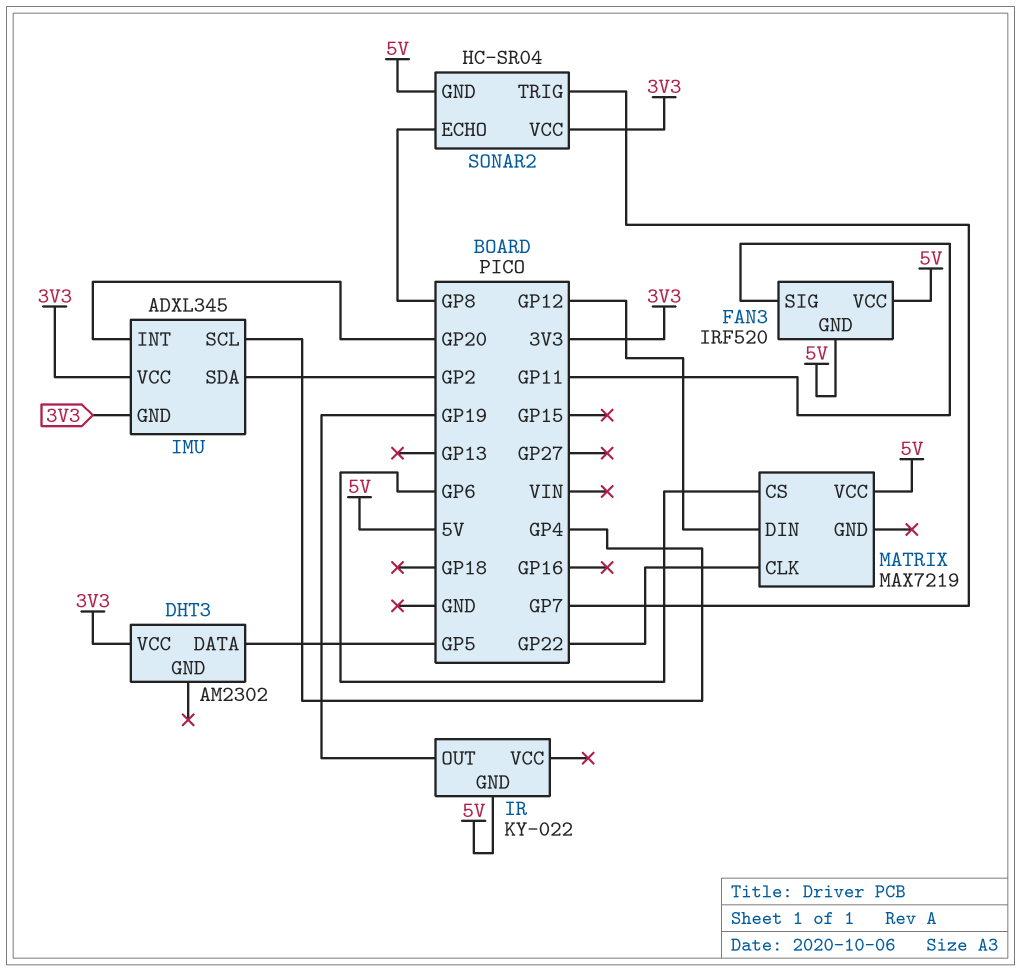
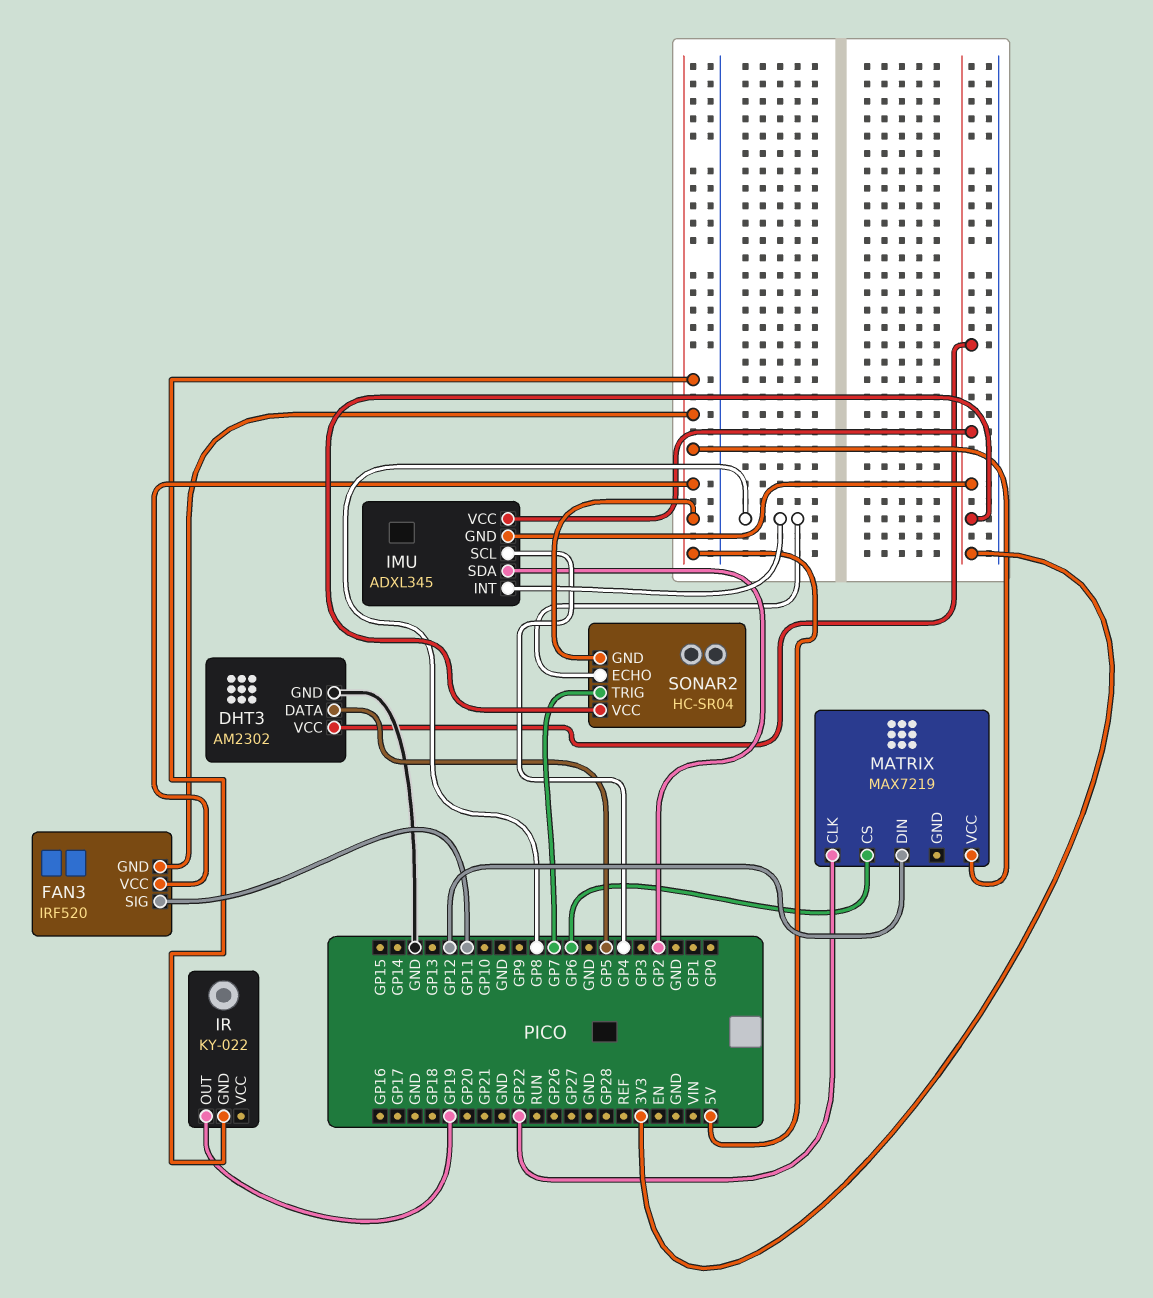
DHT3 pin GND: none -> GND
IMU pin INT: GP20 -> GP8

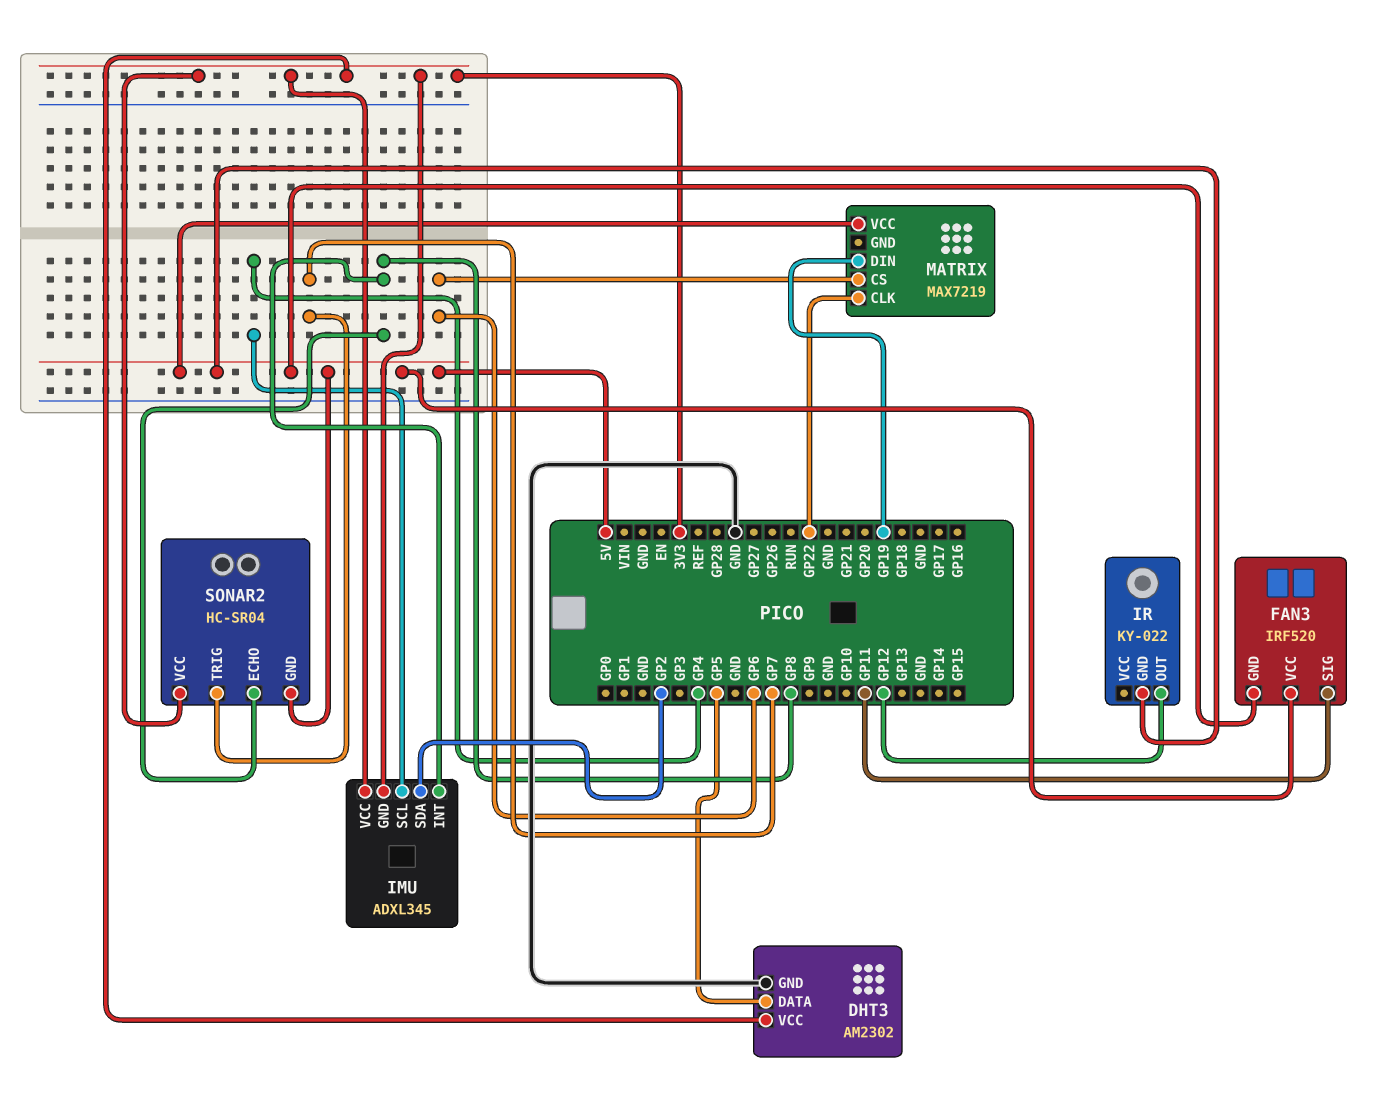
IR pin OUT: GP19 -> GP12
MATRIX pin DIN: GP12 -> GP19

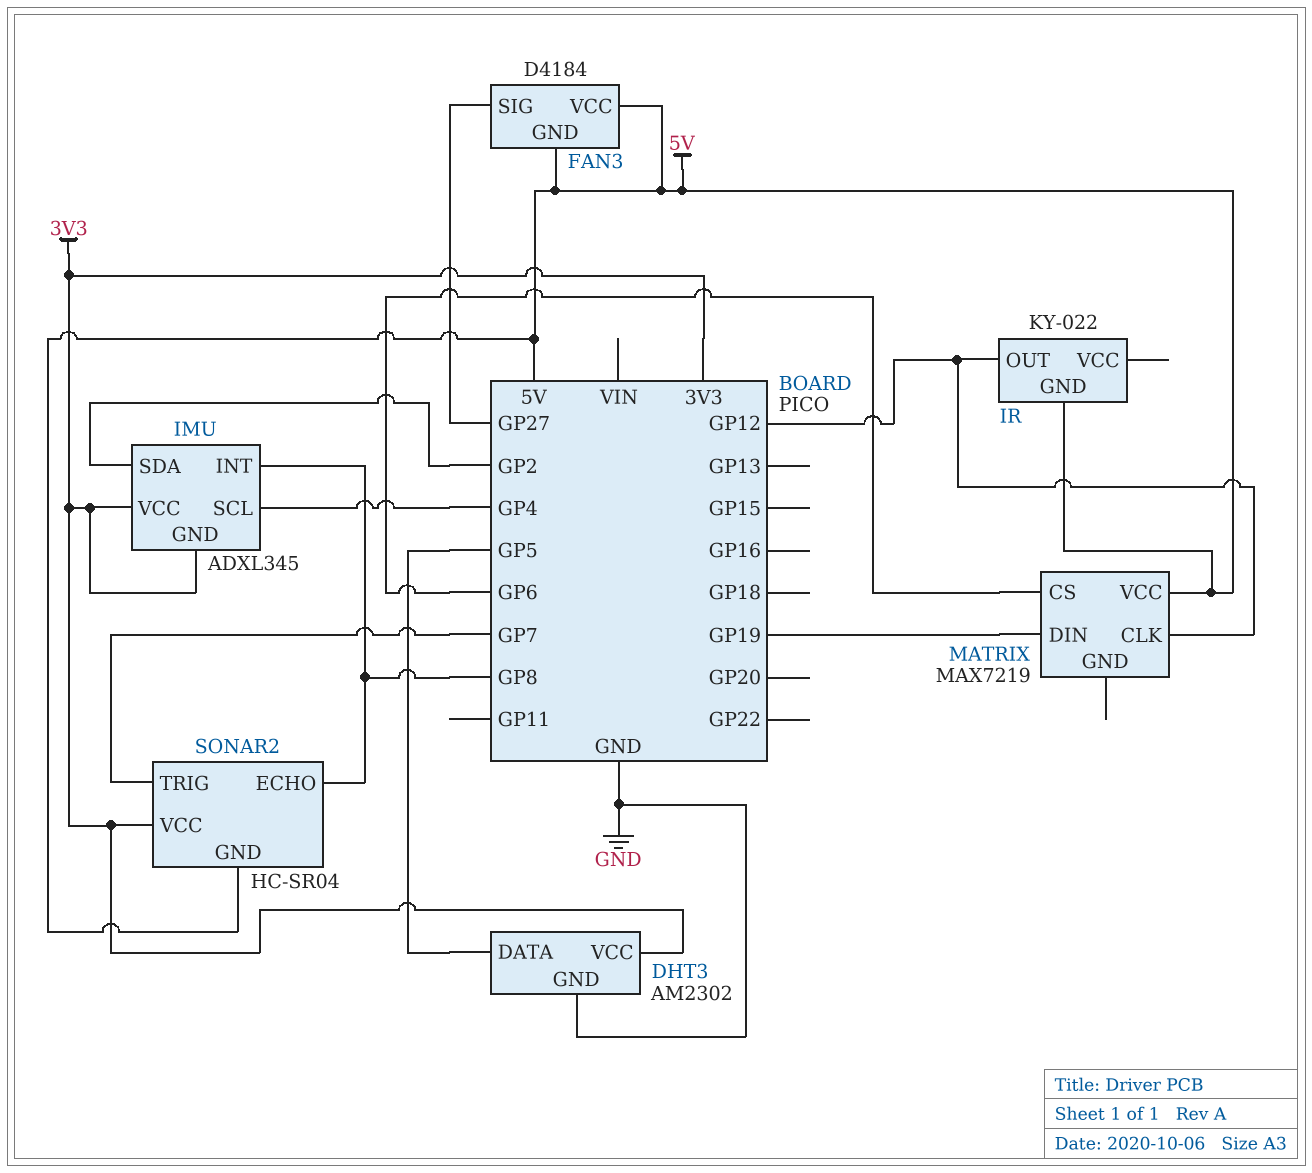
FAN3: IRF520 -> D4184
FAN3 pin SIG: GP11 -> GP27
MATRIX pin CLK: GP22 -> GP12

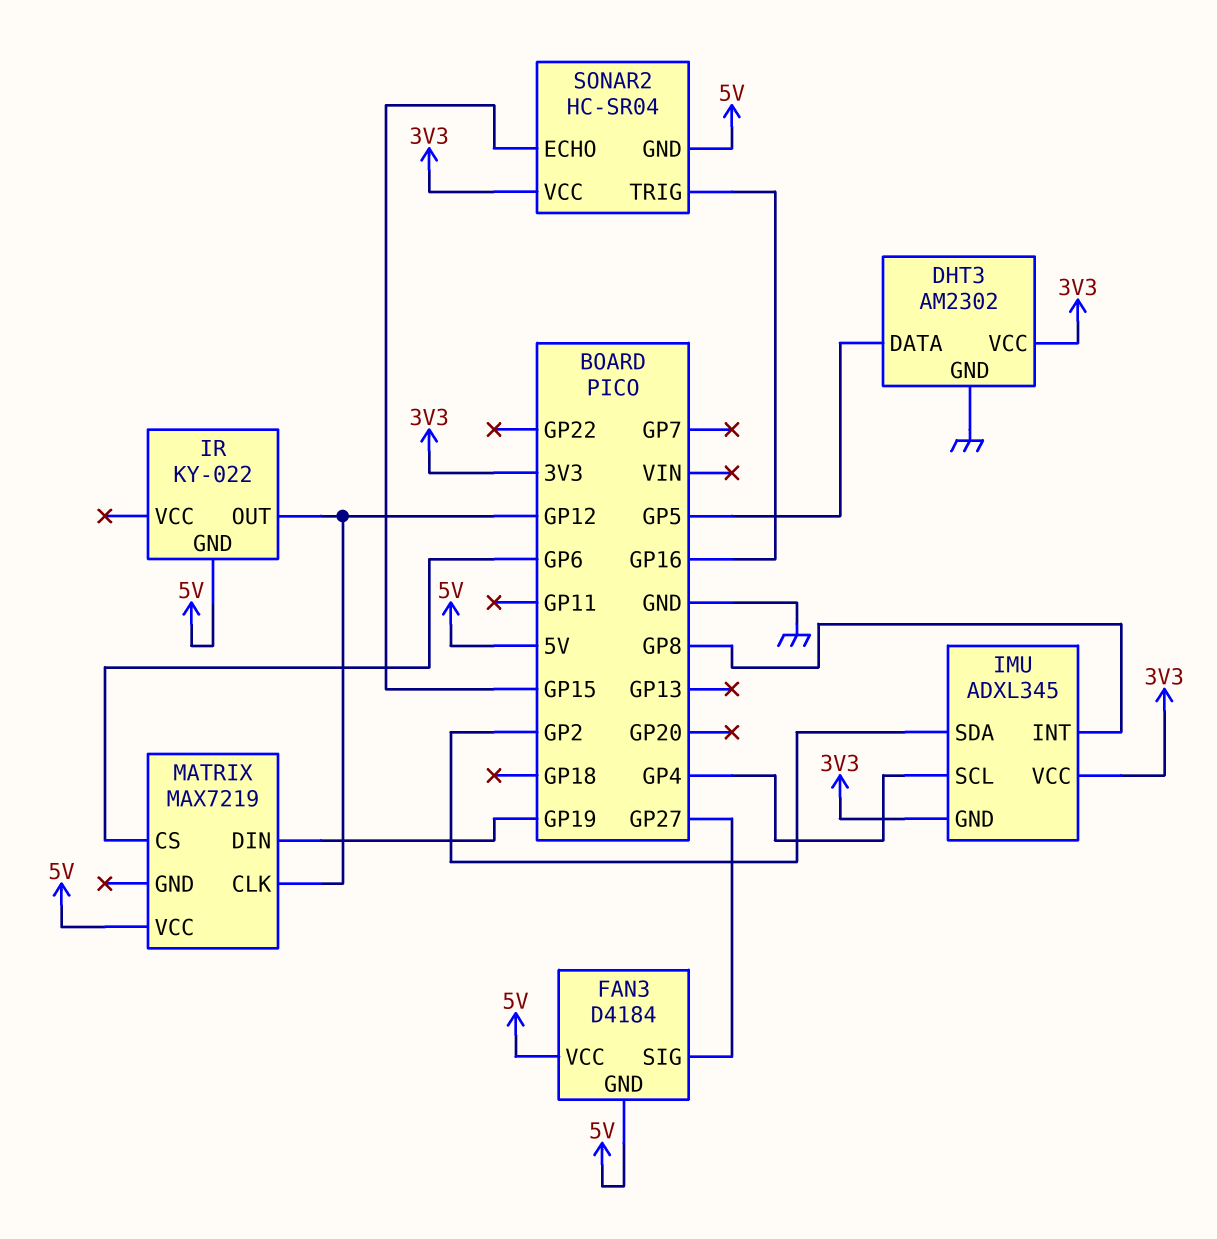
SONAR2 pin ECHO: GP8 -> GP15
SONAR2 pin TRIG: GP7 -> GP16

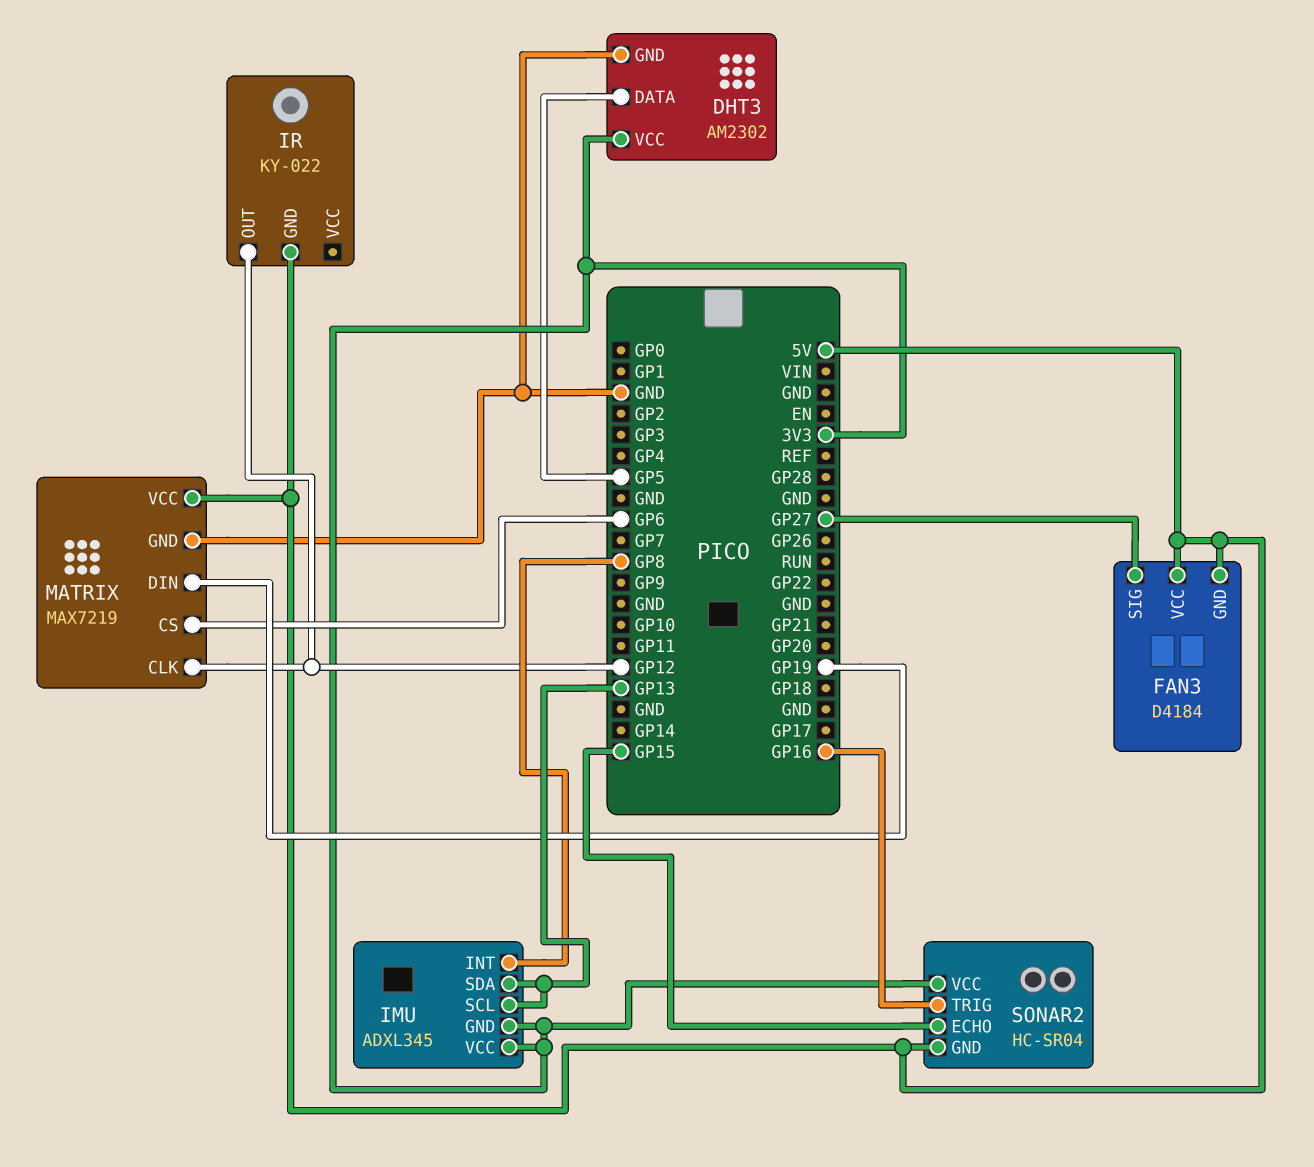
IMU pin SCL: GP4 -> GP13
IMU pin SDA: GP2 -> GP13
MATRIX pin GND: none -> GND

